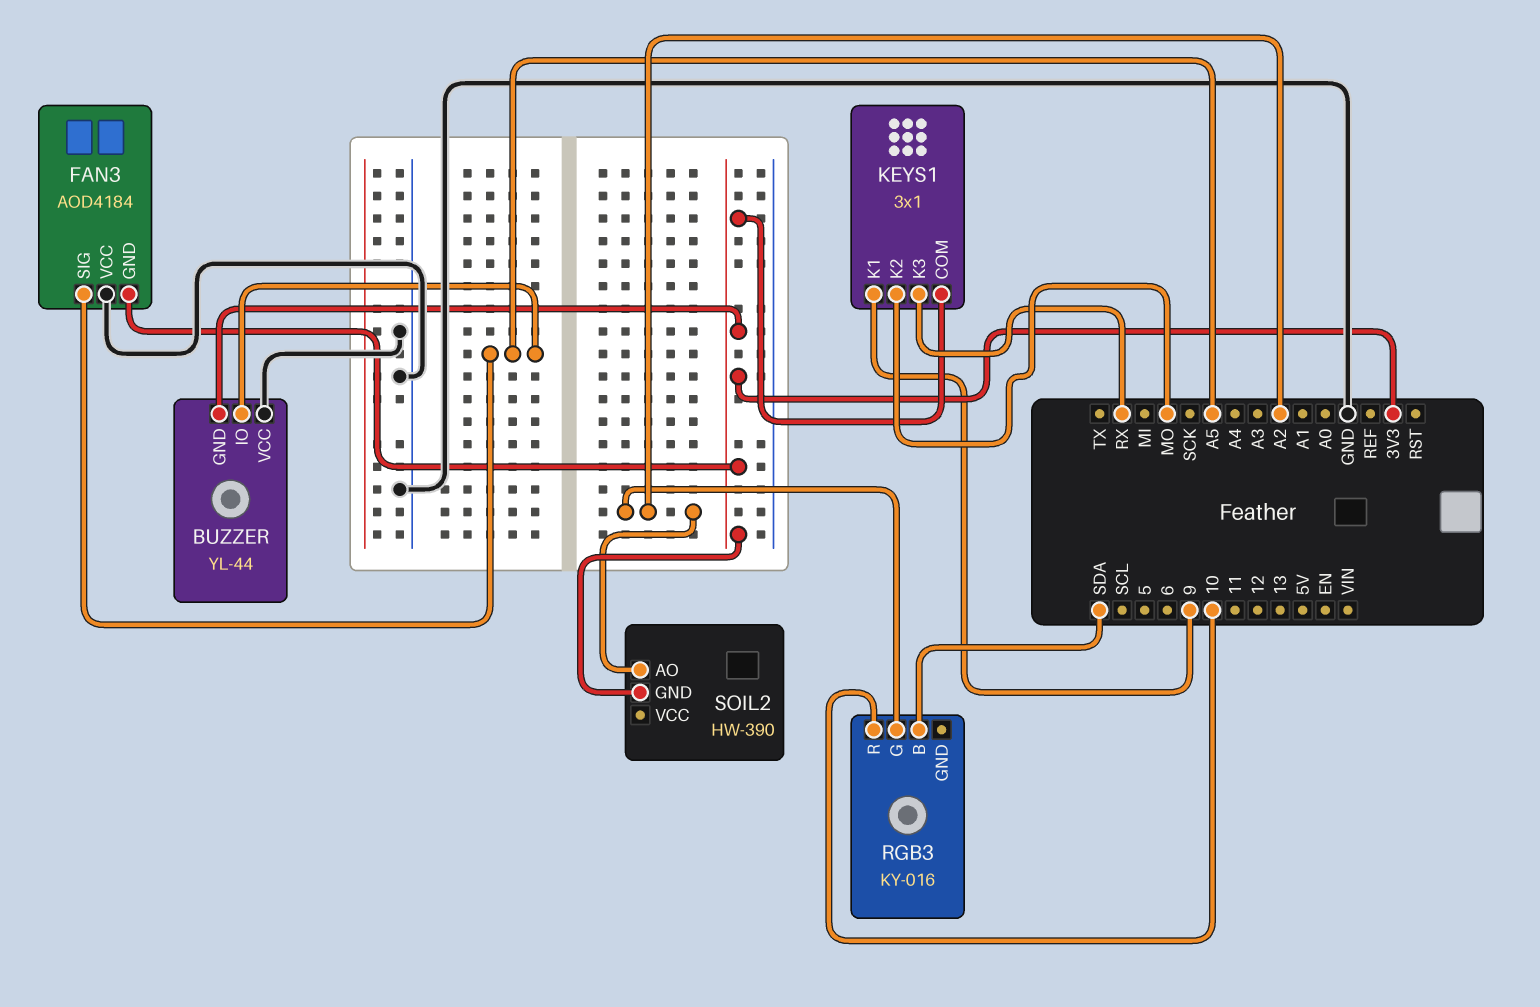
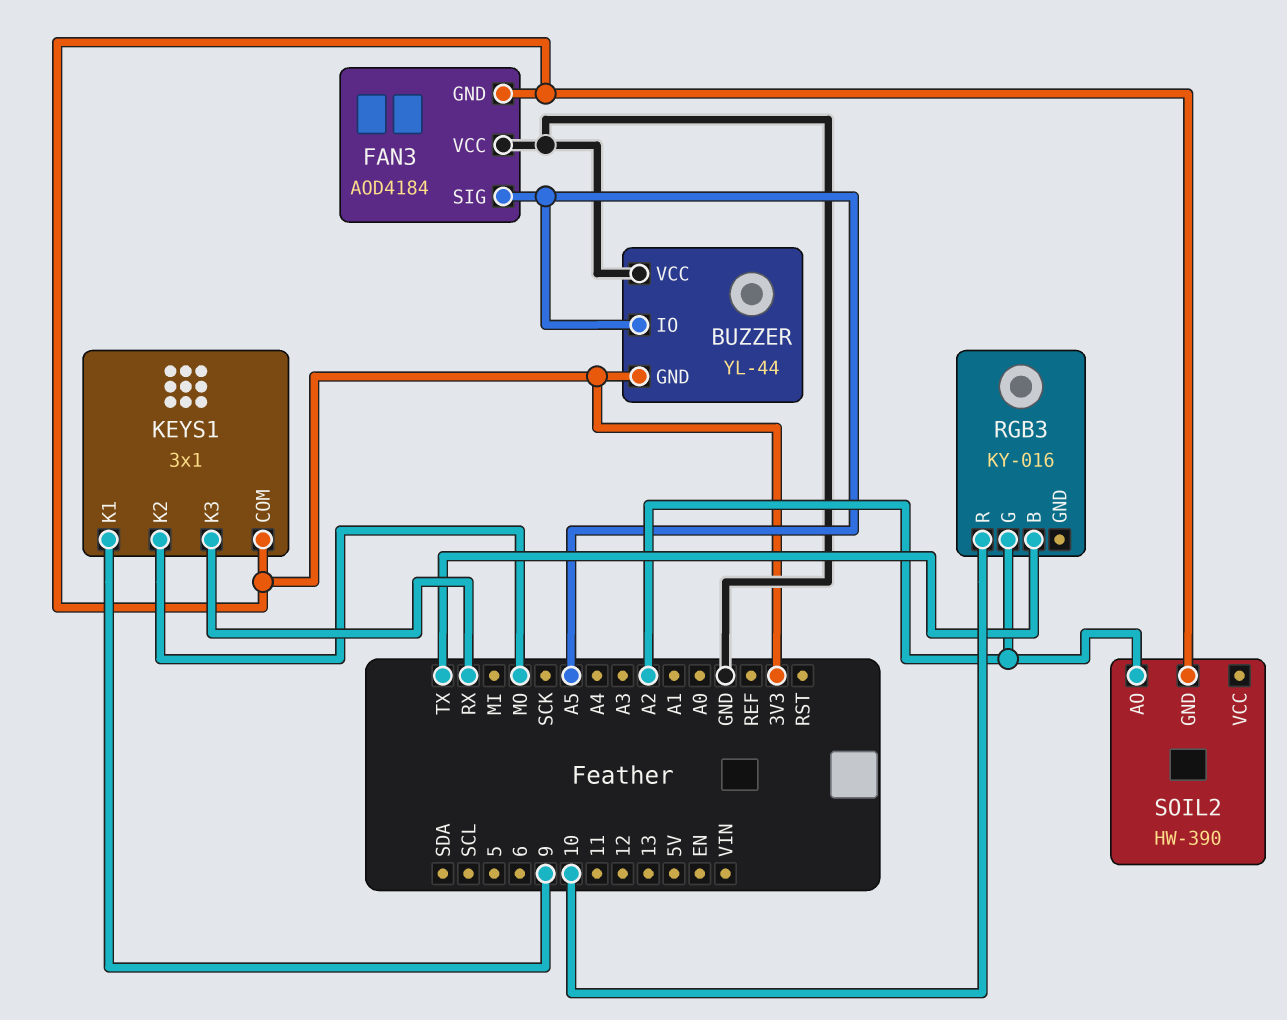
RGB3 pin B: SDA -> TX

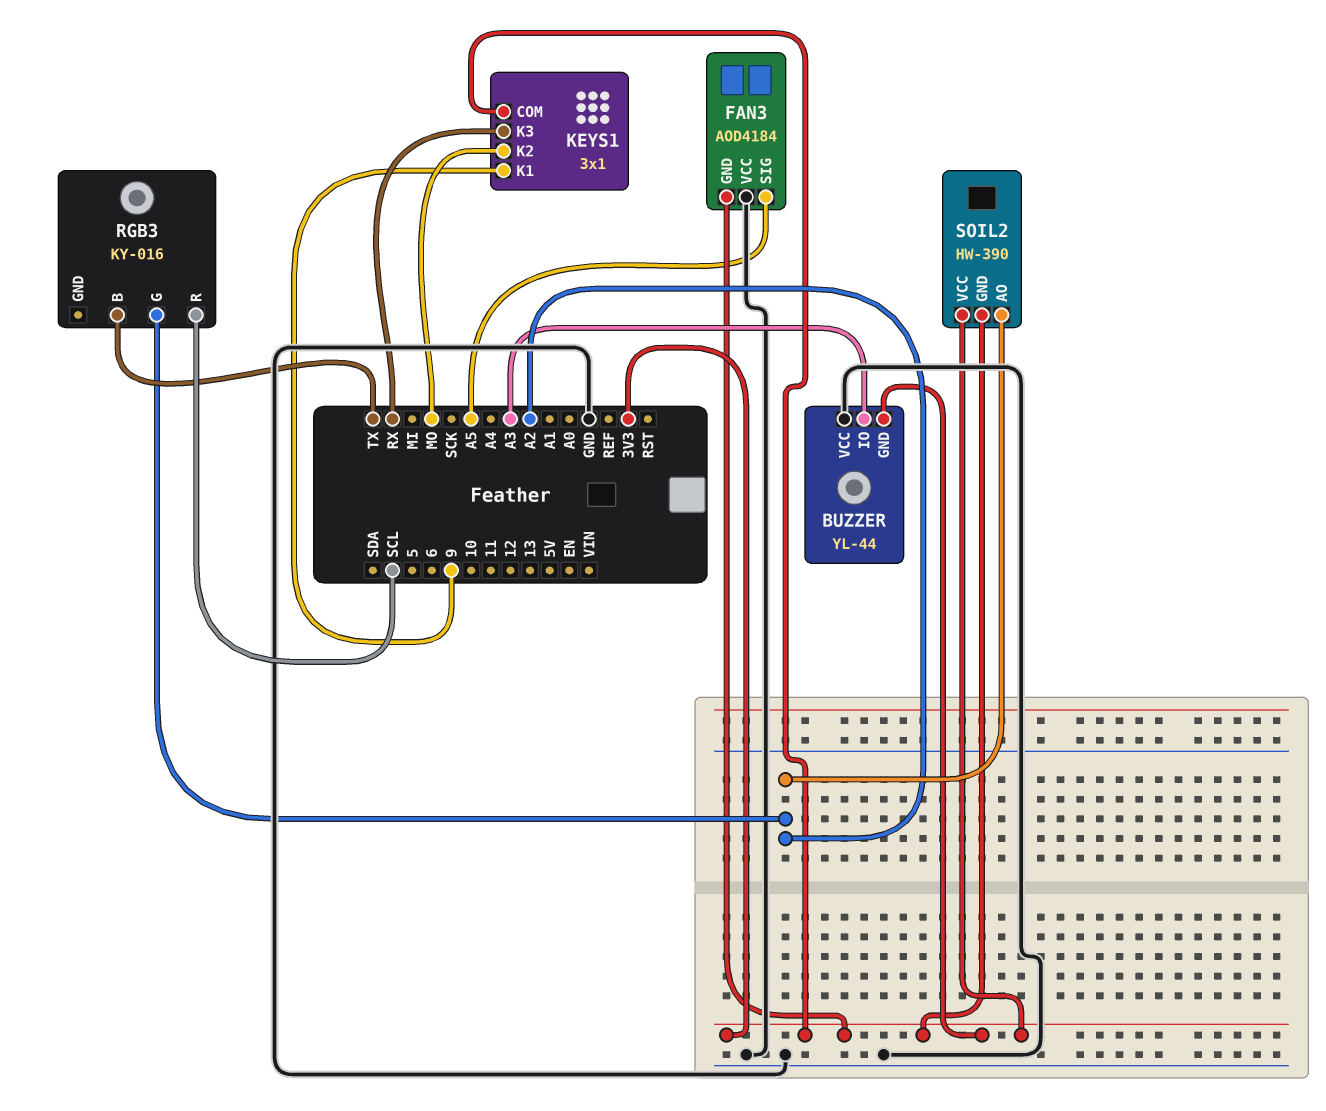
BUZZER pin IO: A5 -> A3
RGB3 pin R: 10 -> SCL
SOIL2 pin VCC: none -> 3V3

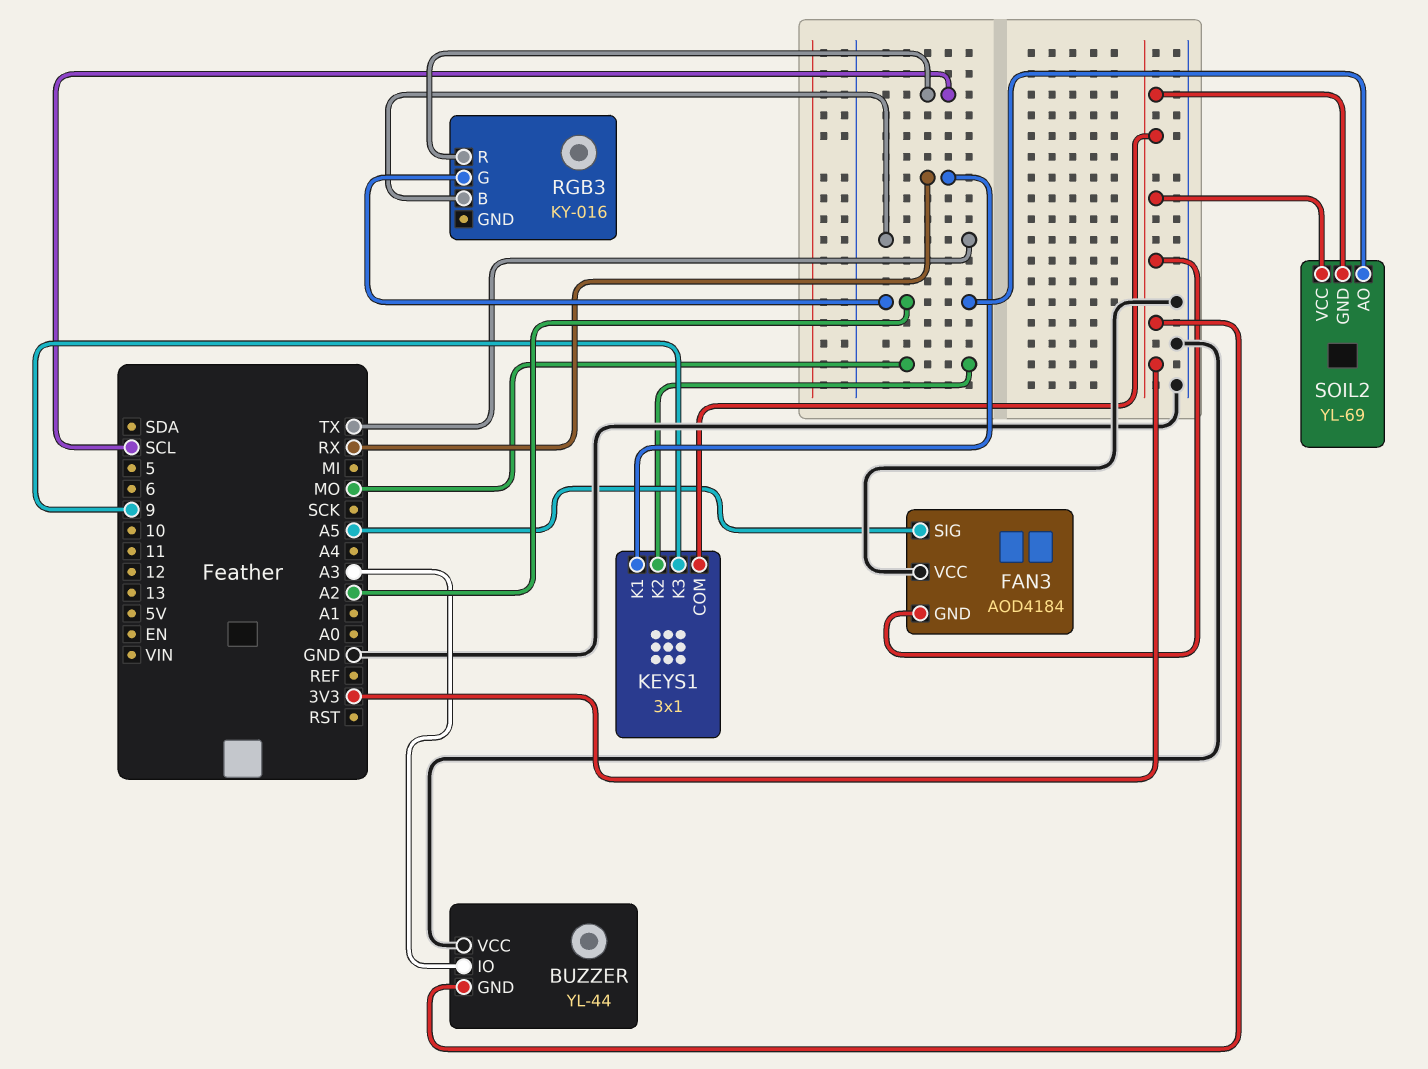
KEYS1 pin K1: 9 -> RX
KEYS1 pin K3: RX -> 9
SOIL2: HW-390 -> YL-69

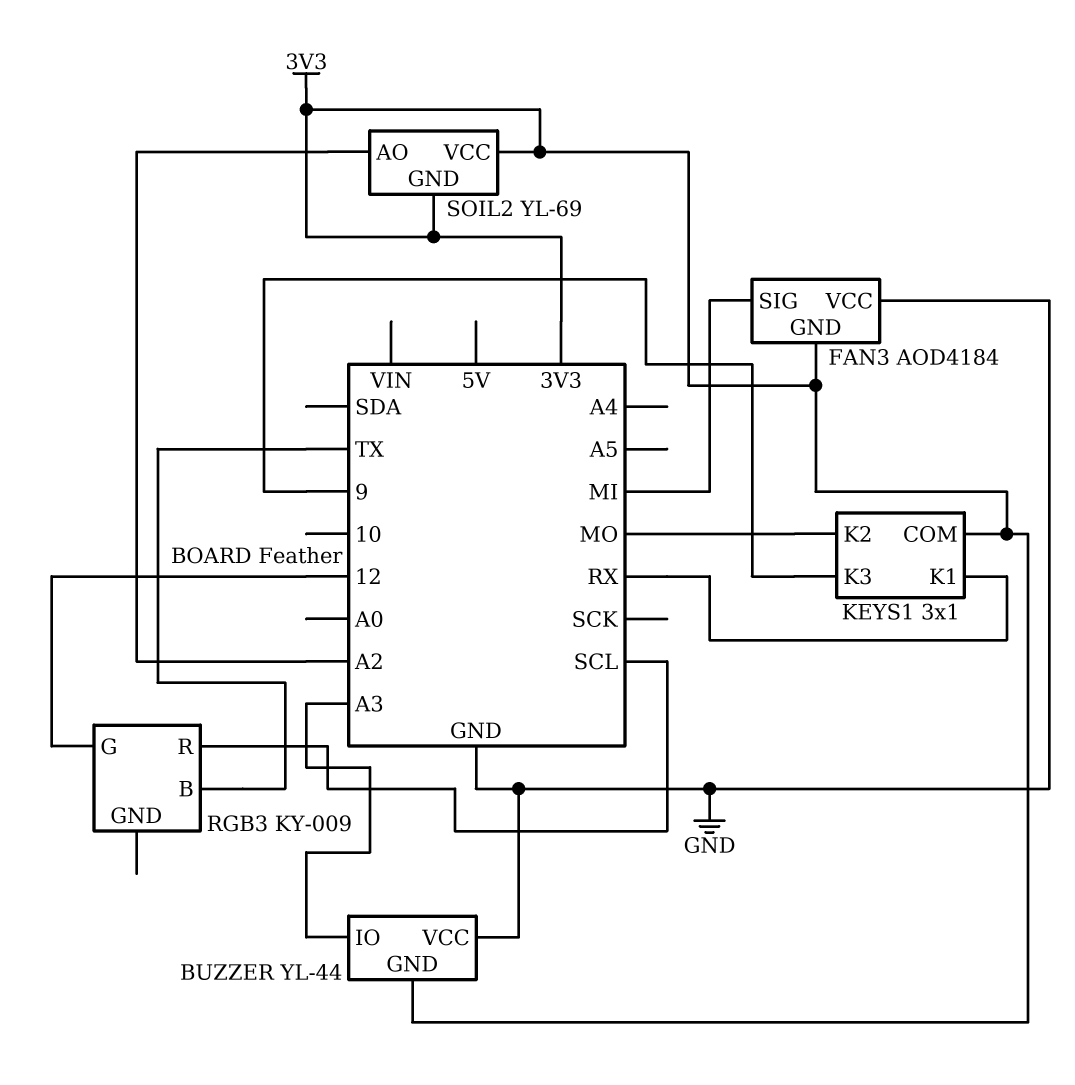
FAN3 pin SIG: A5 -> MI
RGB3: KY-016 -> KY-009
RGB3 pin G: A2 -> 12

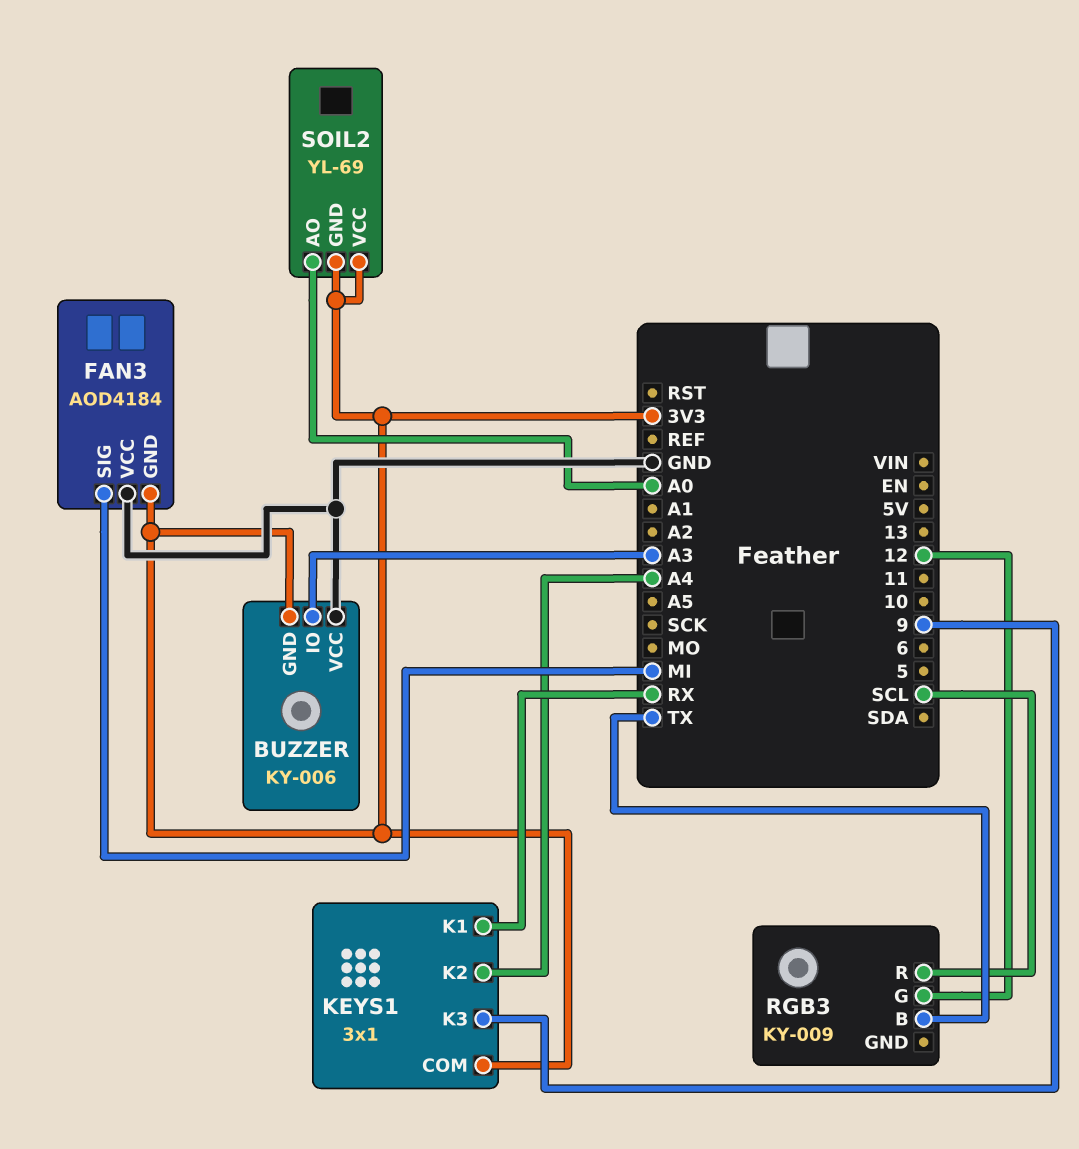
BUZZER: YL-44 -> KY-006
KEYS1 pin K2: MO -> A4
SOIL2 pin AO: A2 -> A0

